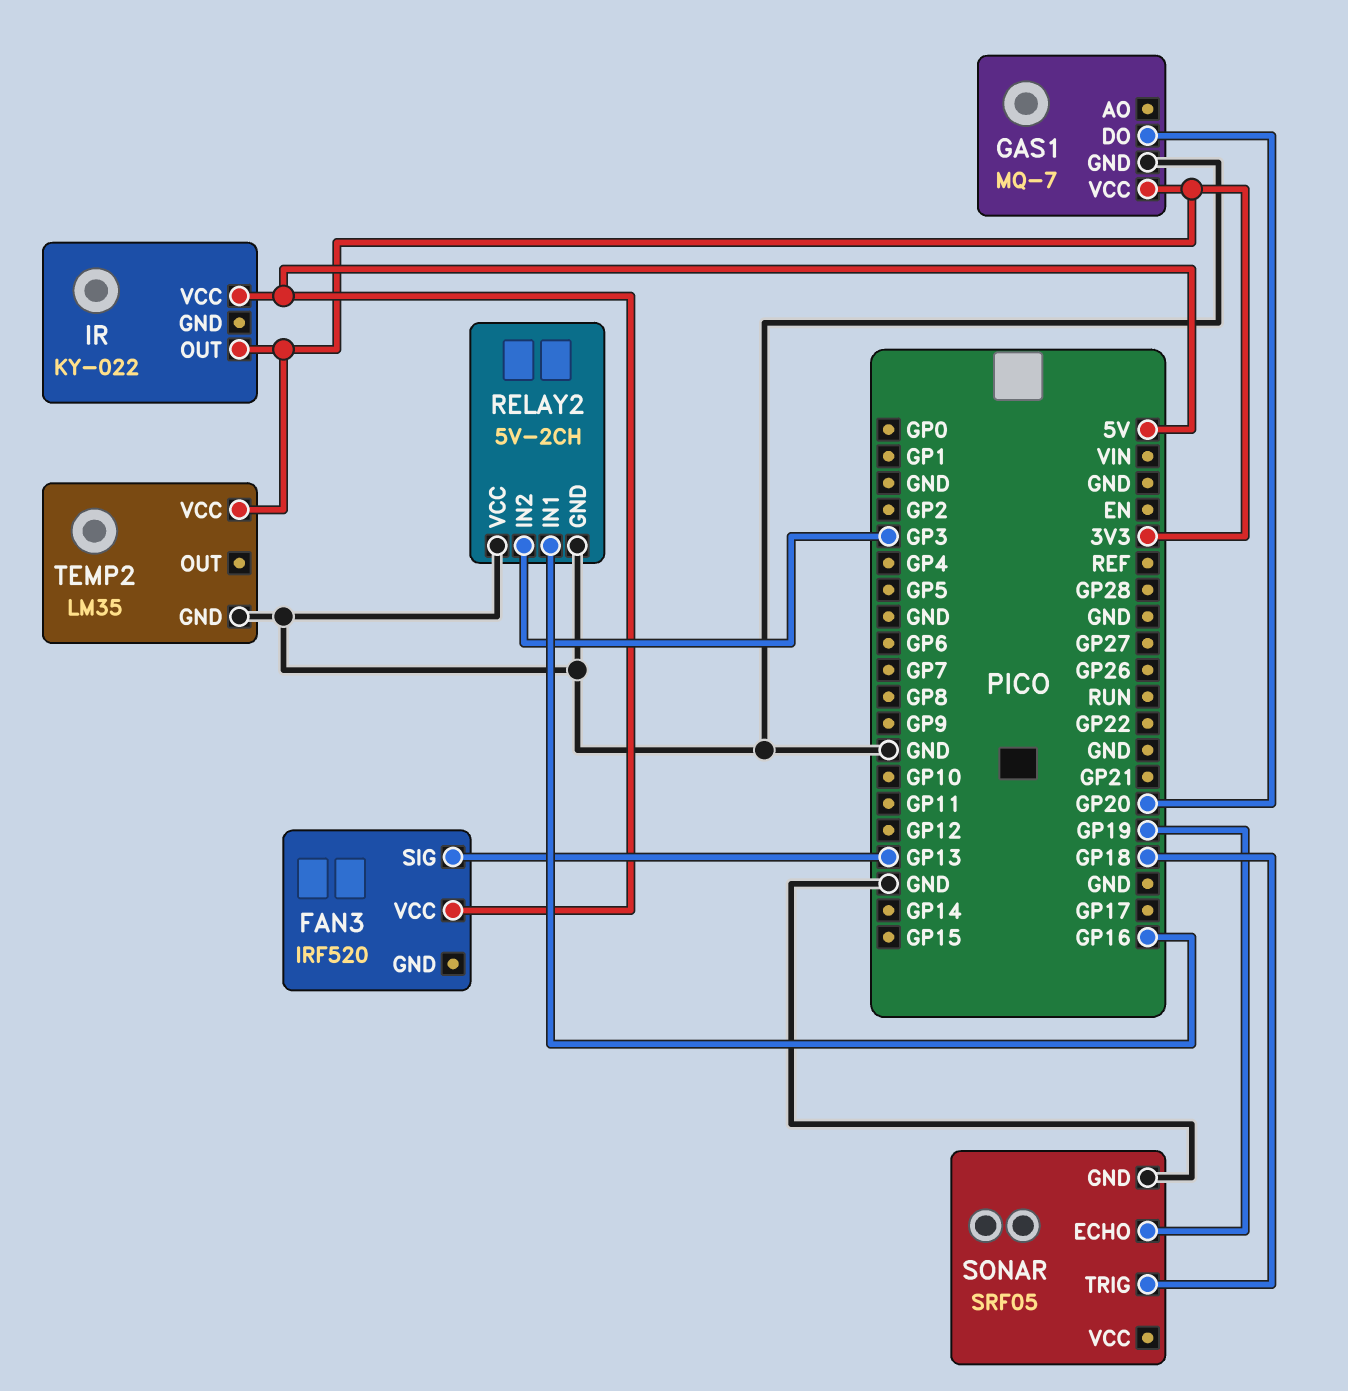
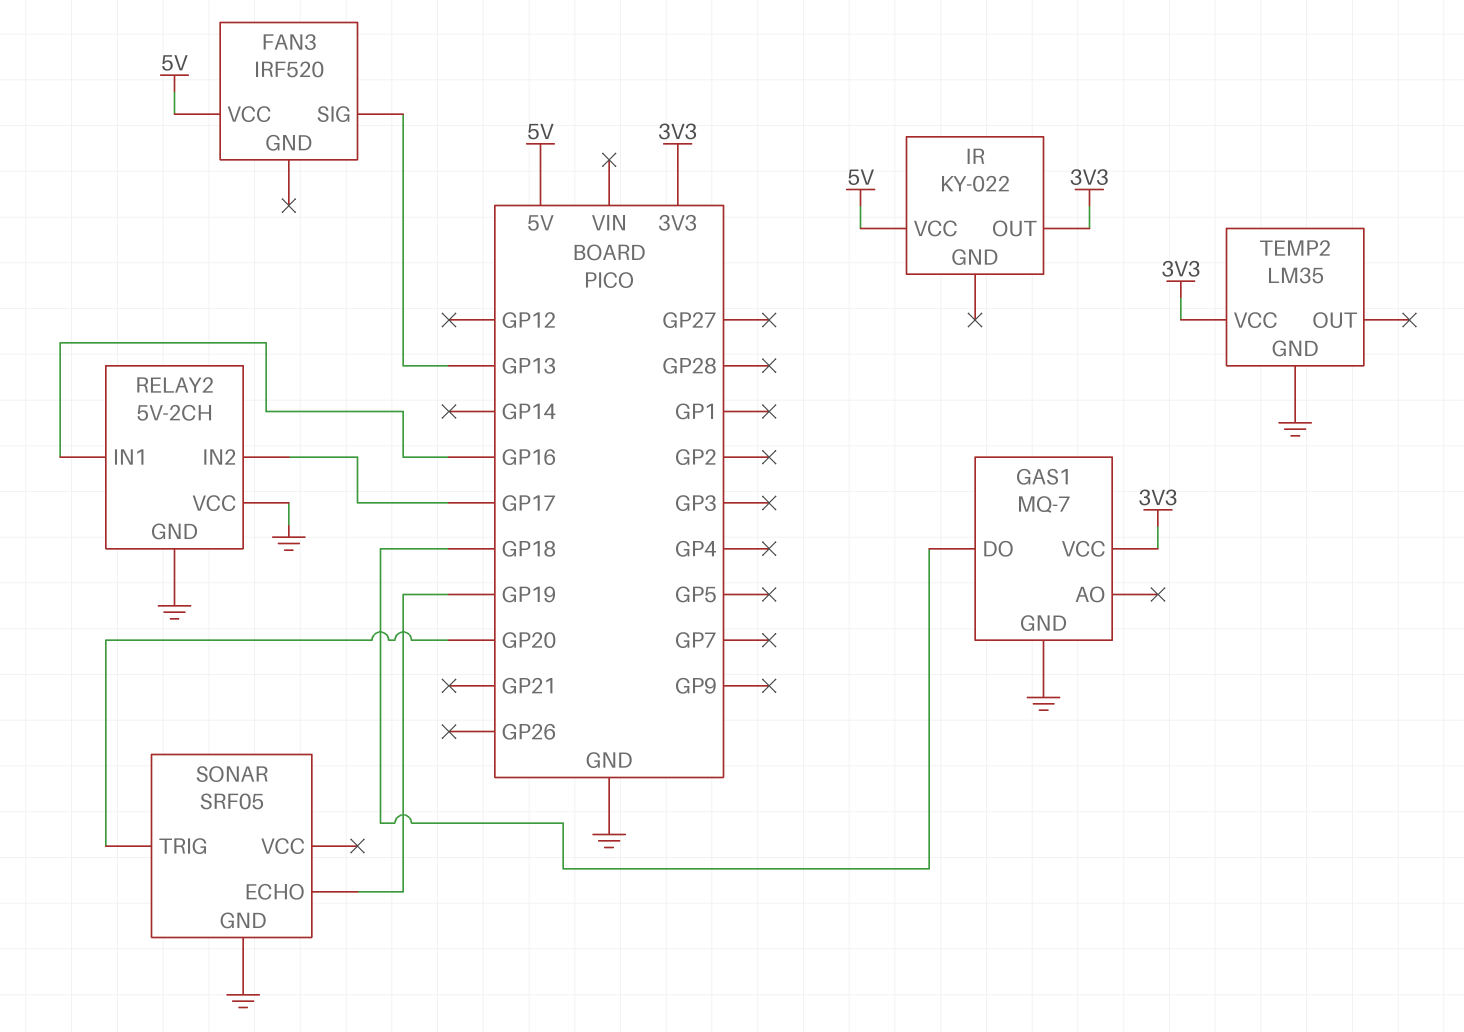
GAS1 pin DO: GP20 -> GP18
RELAY2 pin IN2: GP3 -> GP17
SONAR pin TRIG: GP18 -> GP20

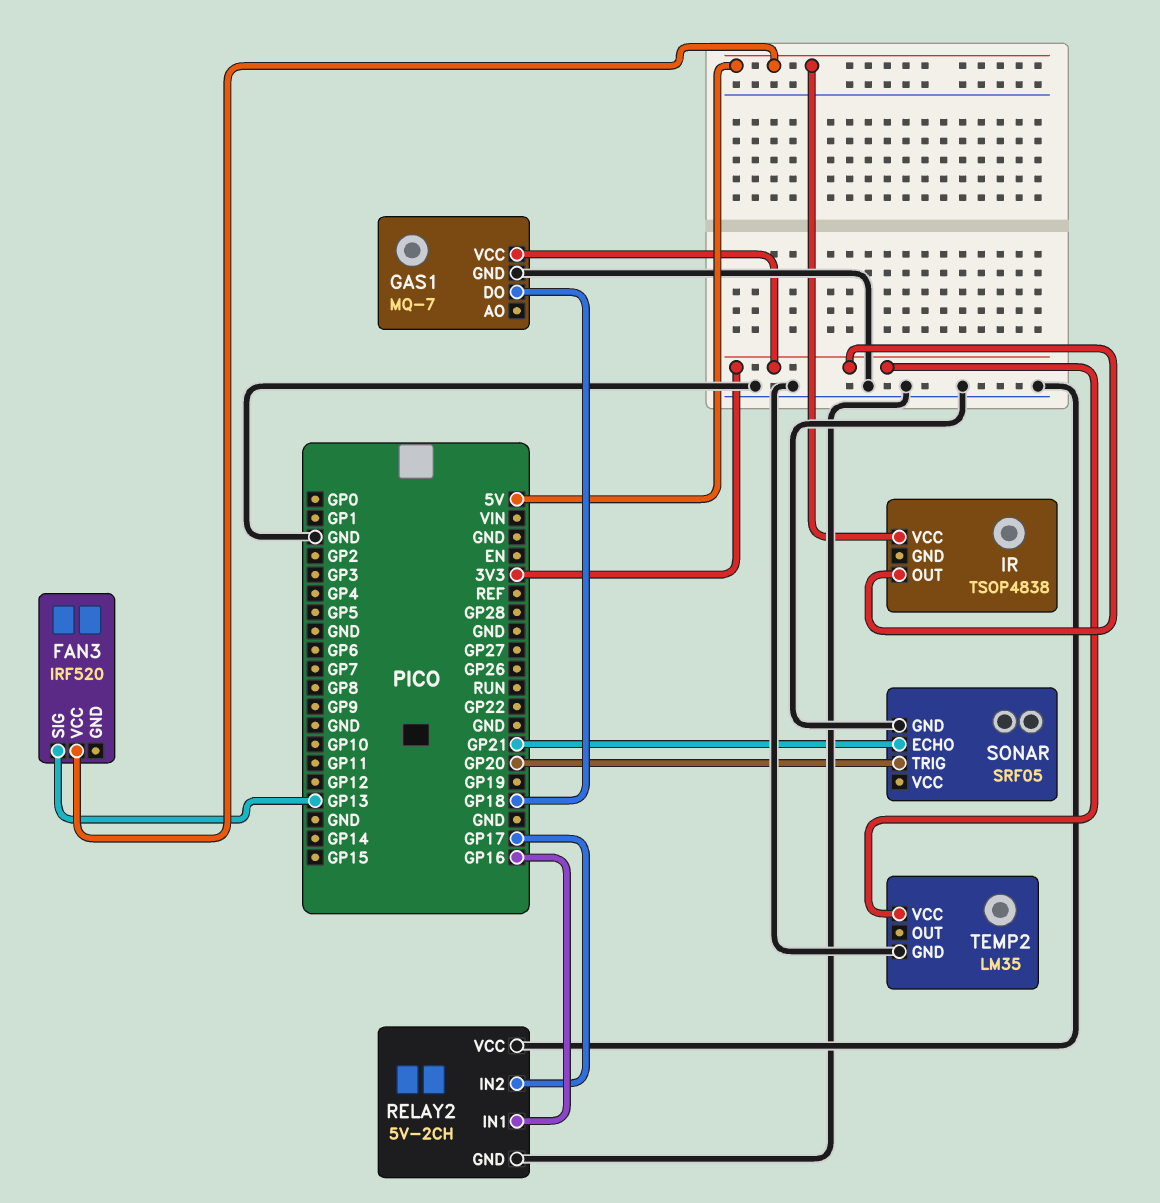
IR: KY-022 -> TSOP4838
SONAR pin ECHO: GP19 -> GP21

